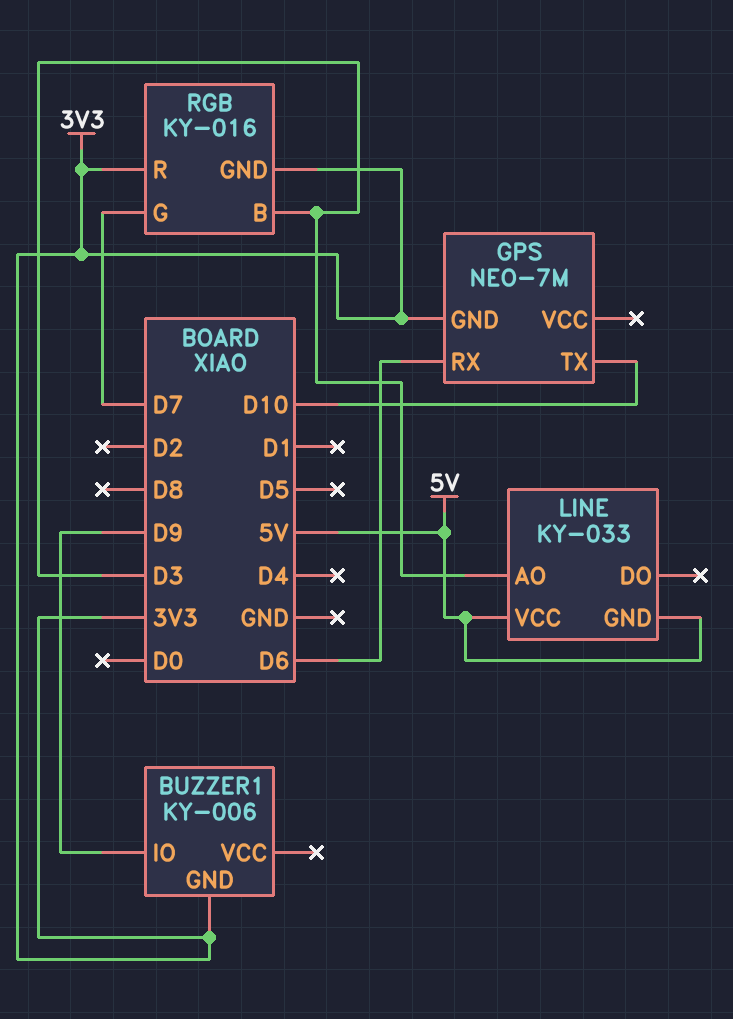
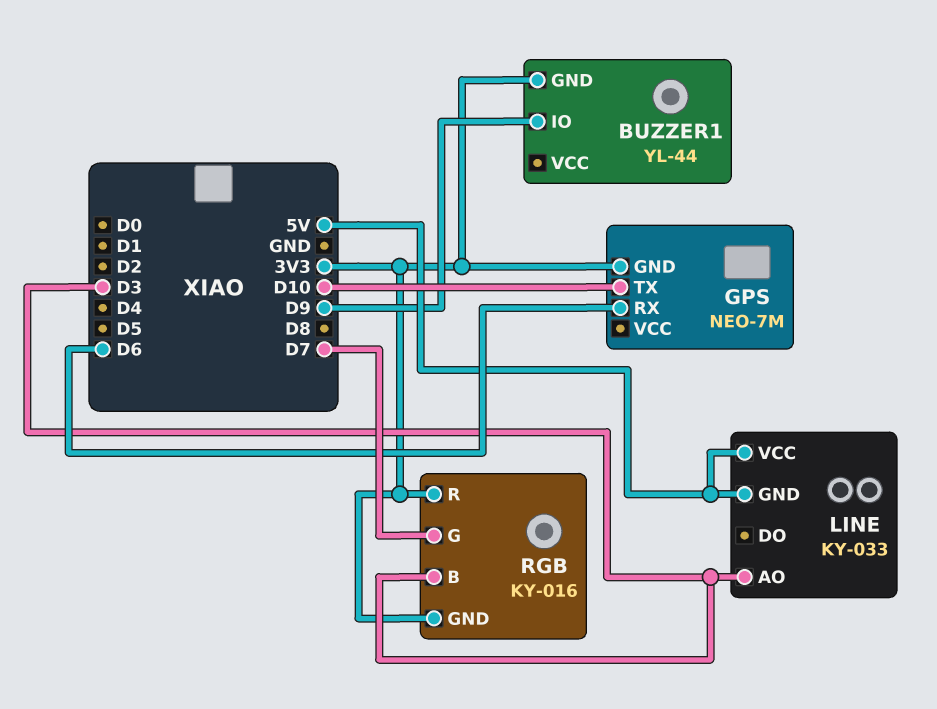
BUZZER1: KY-006 -> YL-44

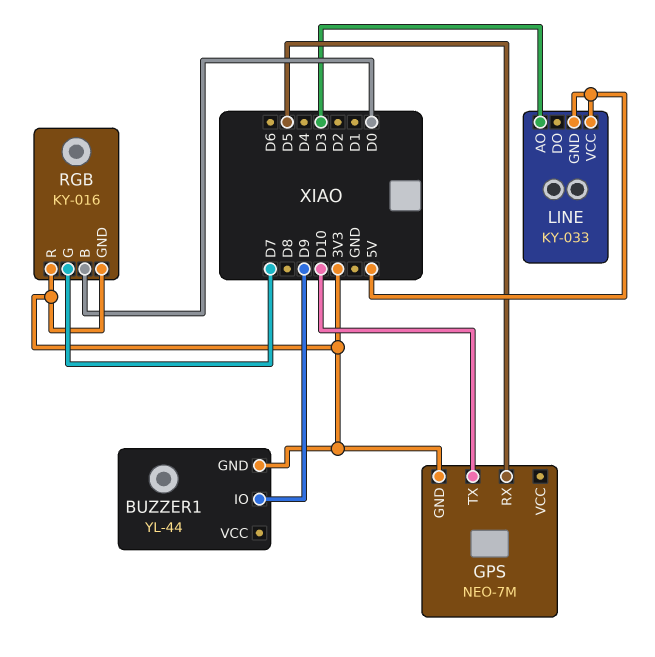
GPS pin RX: D6 -> D5
RGB pin B: D3 -> D0

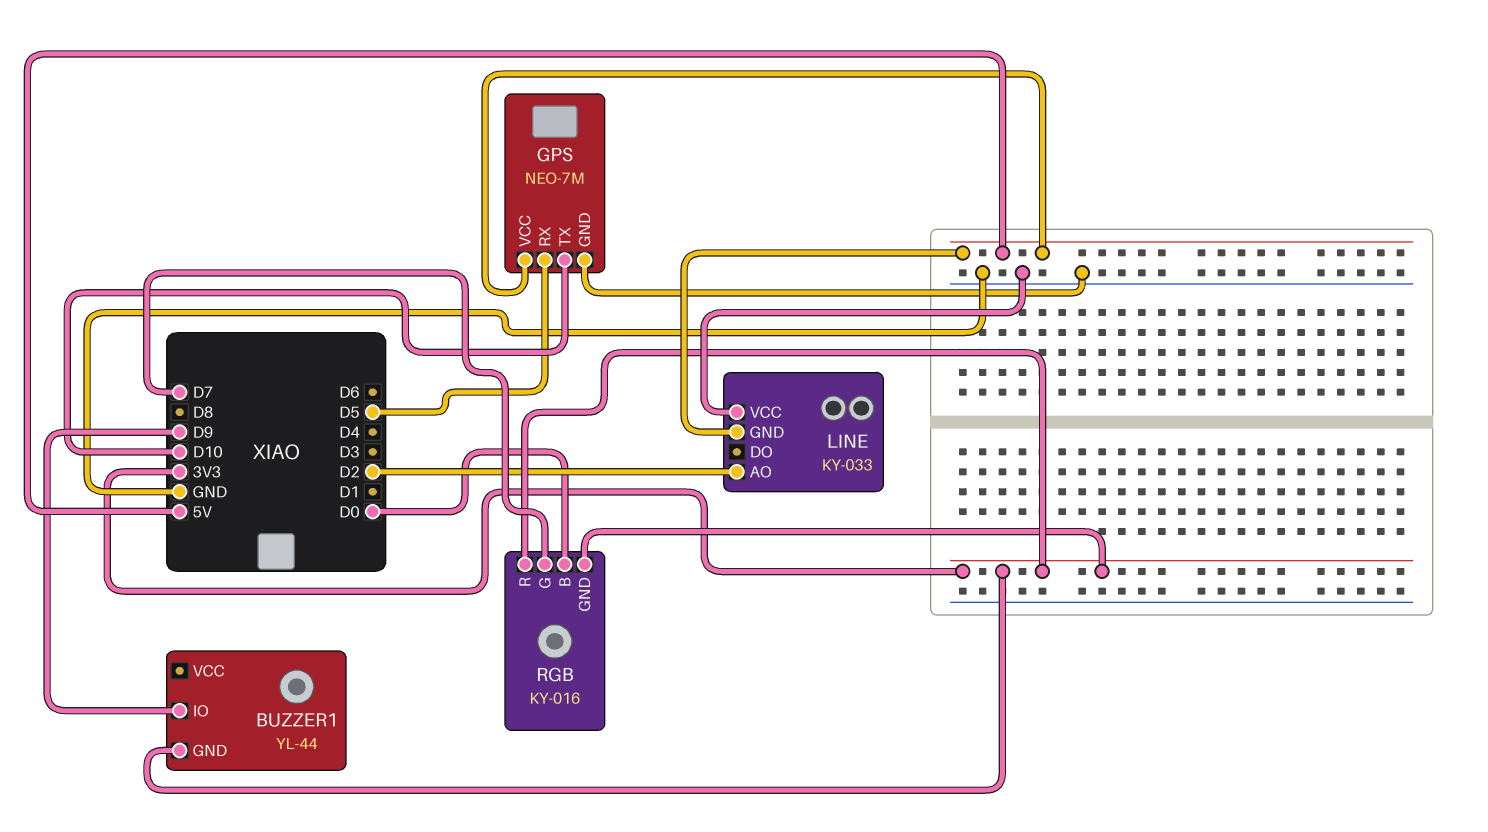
GPS pin GND: 3V3 -> GND
GPS pin VCC: none -> 5V
LINE pin AO: D3 -> D2
LINE pin VCC: 5V -> GND

